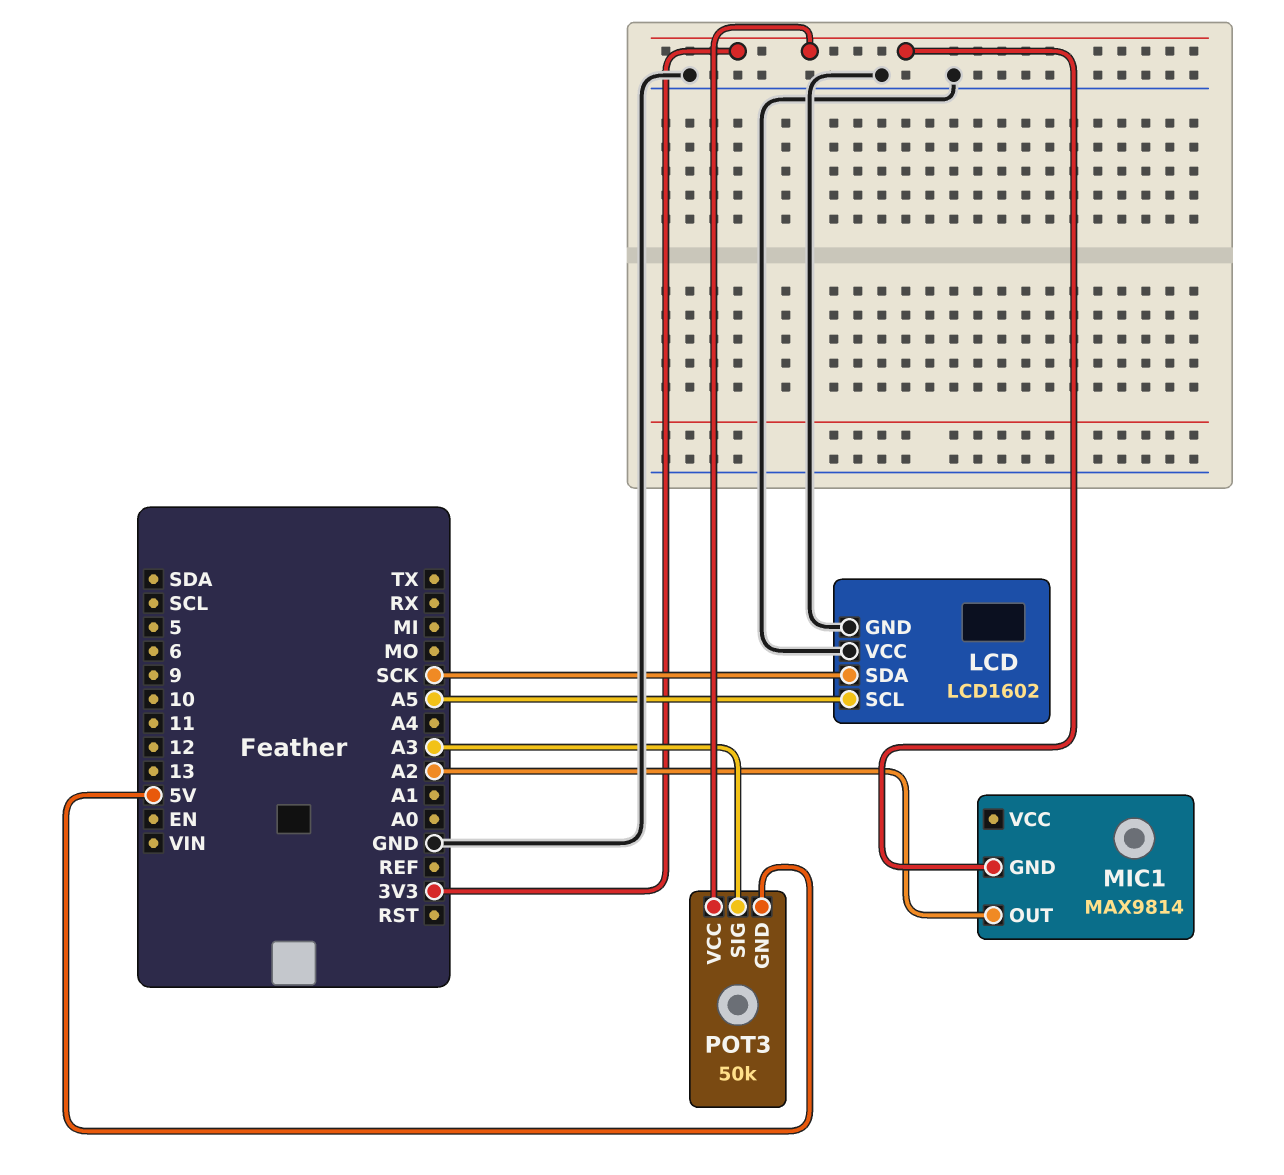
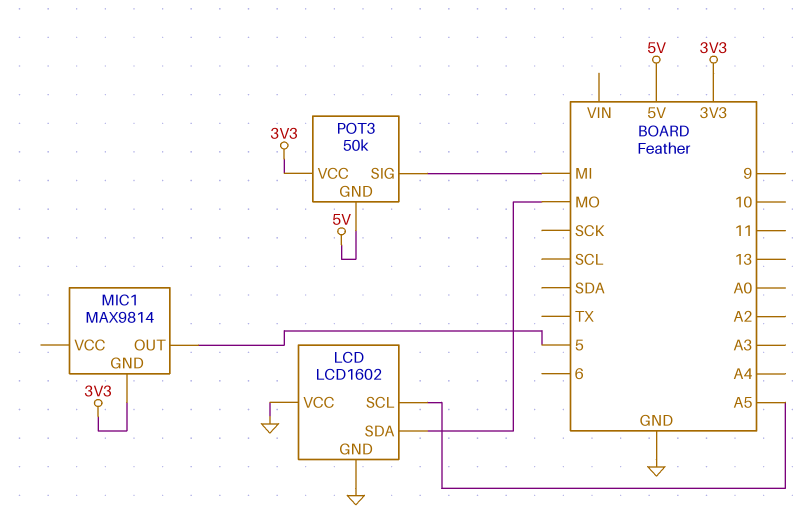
LCD pin SDA: SCK -> MO
MIC1 pin OUT: A2 -> 5
POT3 pin SIG: A3 -> MI

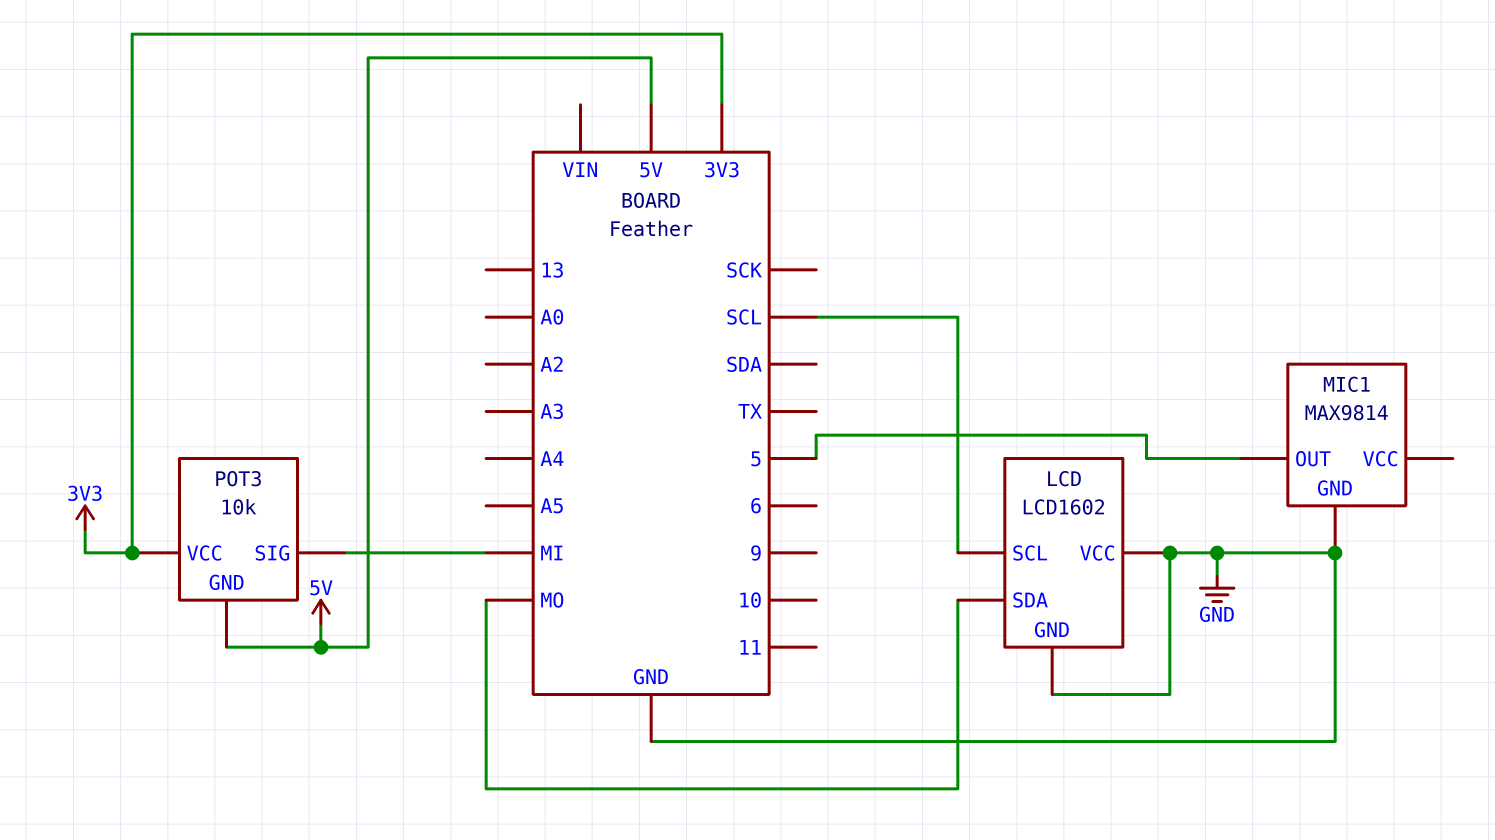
LCD pin SCL: A5 -> SCL
MIC1 pin GND: 3V3 -> GND
POT3: 50k -> 10k

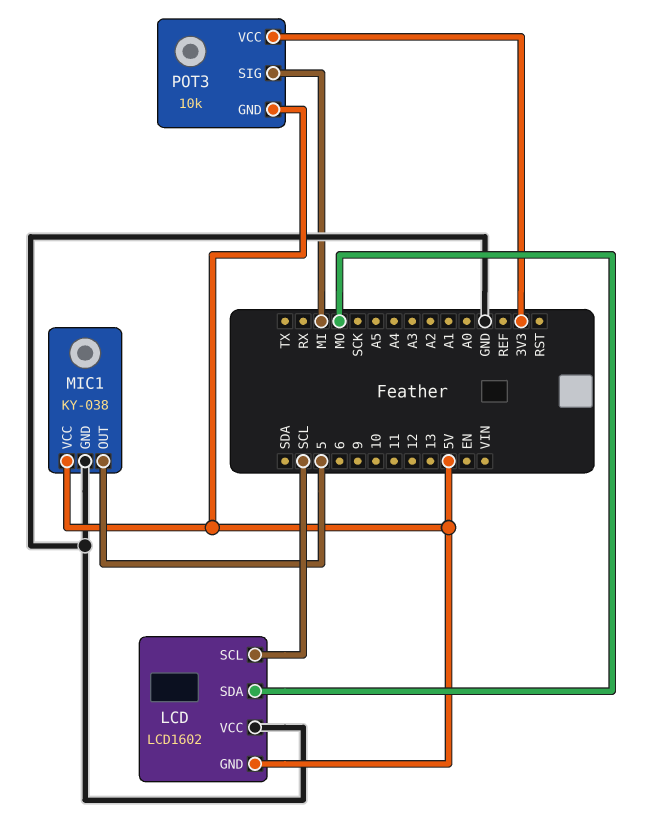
LCD pin GND: GND -> 5V
MIC1: MAX9814 -> KY-038
MIC1 pin VCC: none -> 5V

